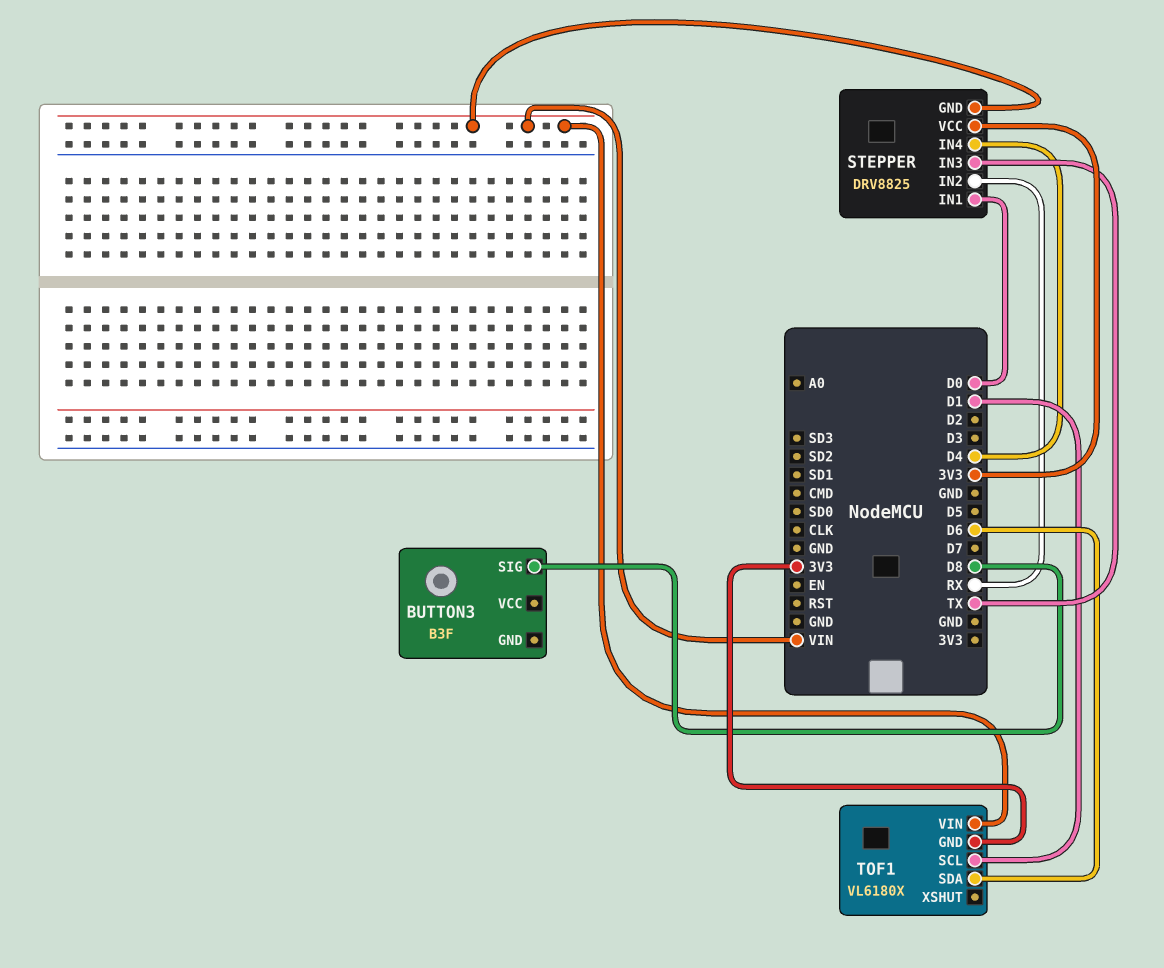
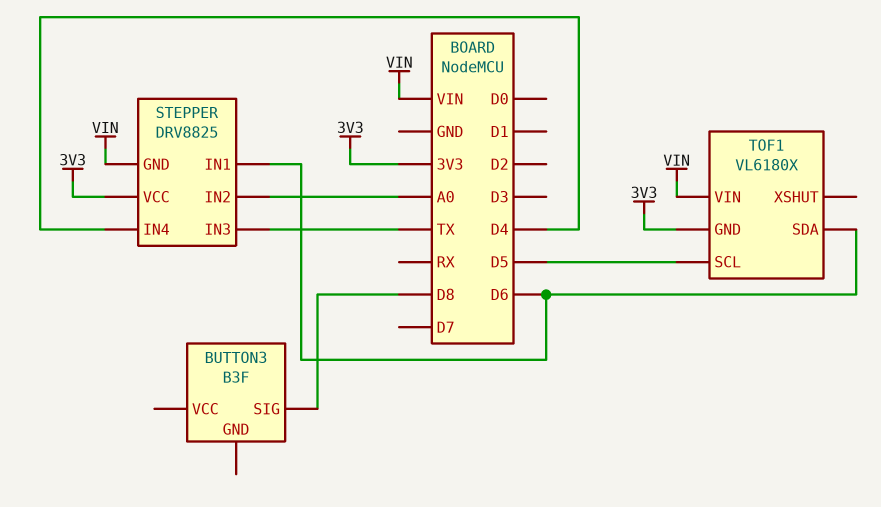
STEPPER pin IN1: D0 -> D6
STEPPER pin IN2: RX -> A0
TOF1 pin SCL: D1 -> D5

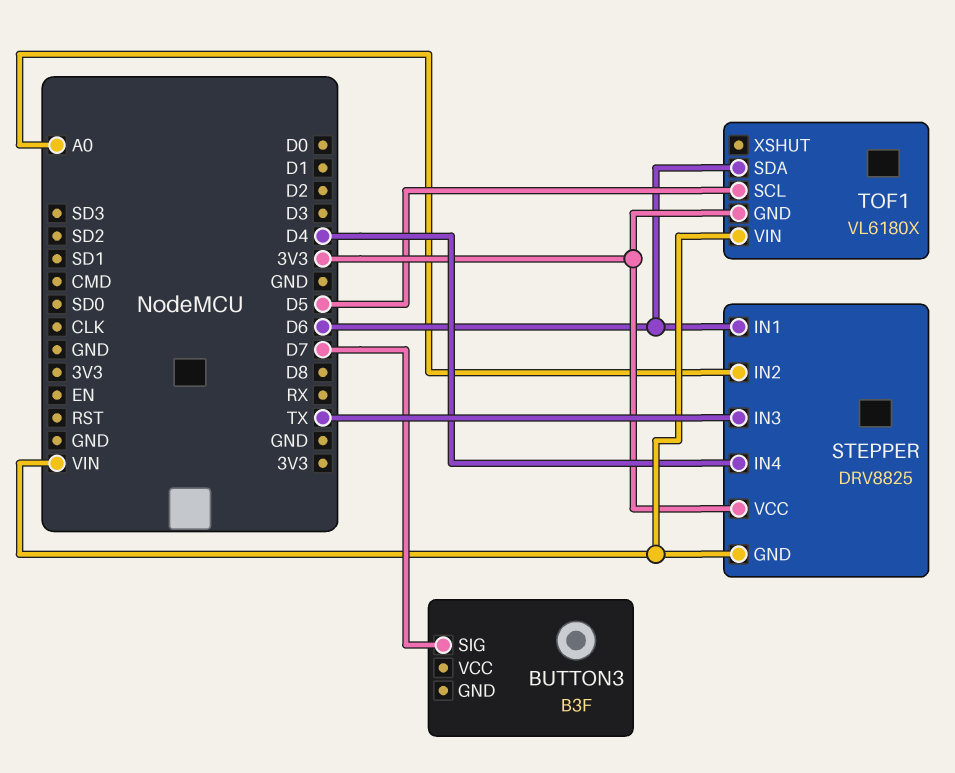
BUTTON3 pin SIG: D8 -> D7

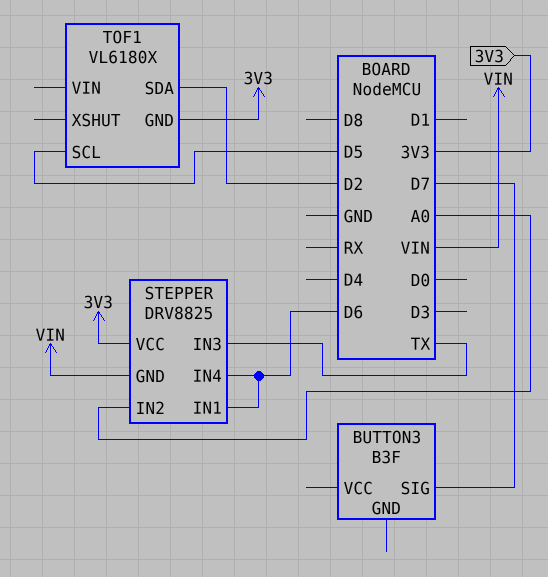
STEPPER pin IN4: D4 -> D6
TOF1 pin SDA: D6 -> D2
TOF1 pin VIN: VIN -> none

